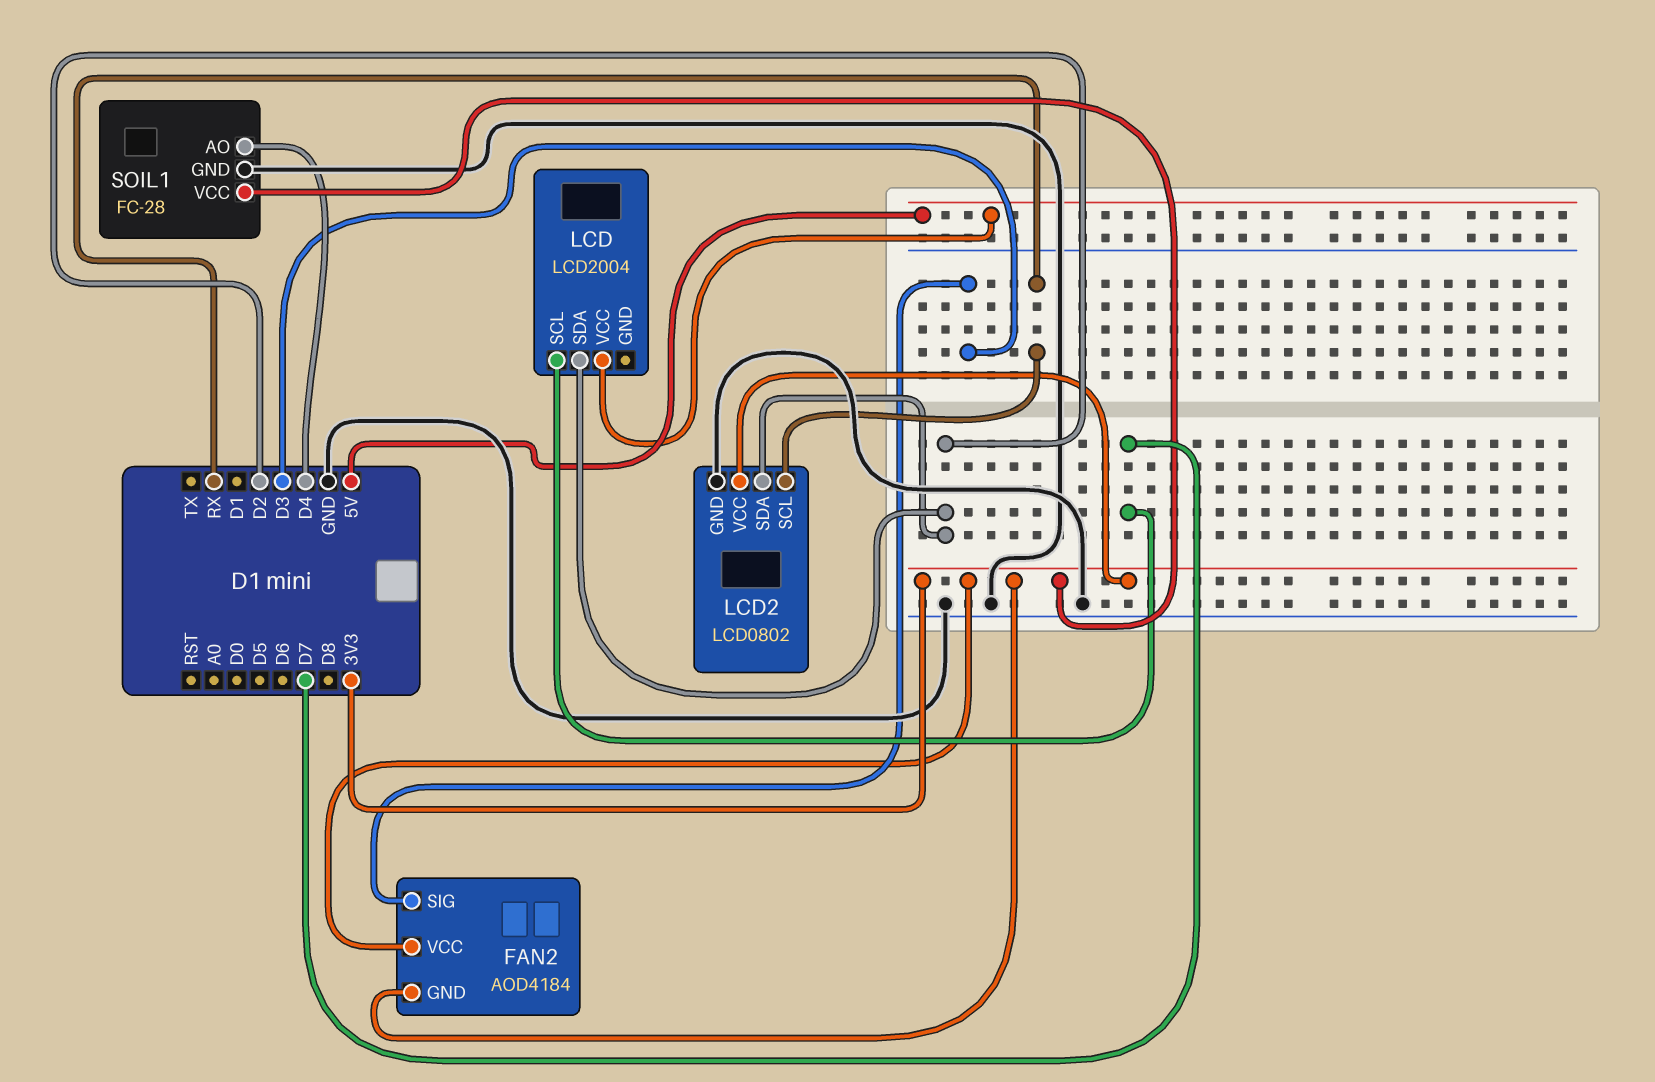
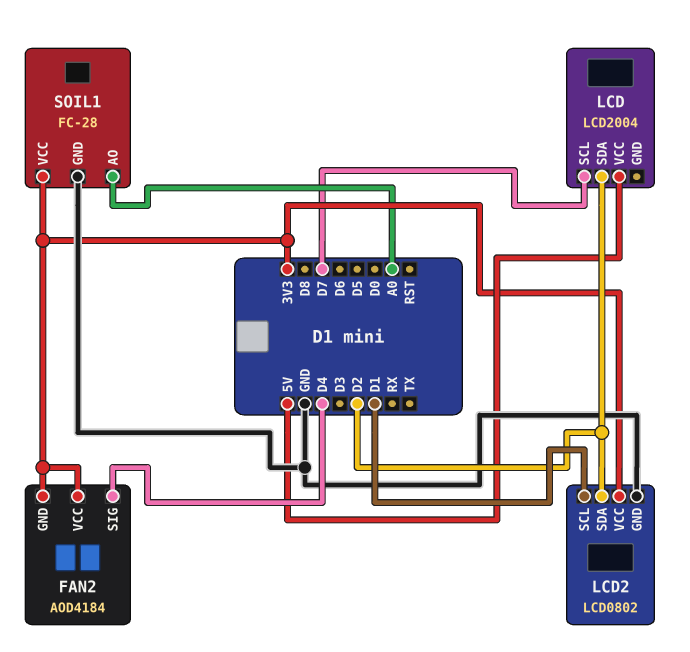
FAN2 pin SIG: D3 -> D4
LCD2 pin SCL: RX -> D1
SOIL1 pin AO: D4 -> A0

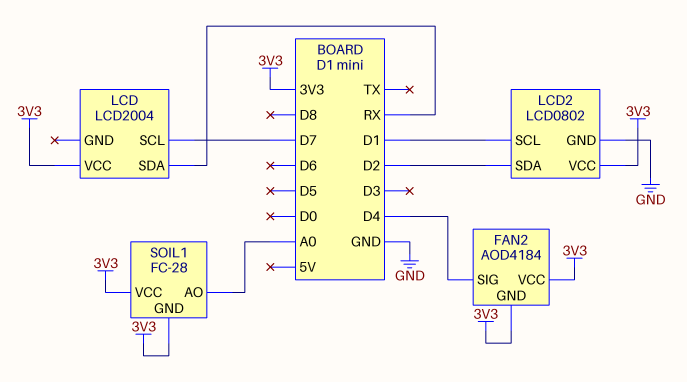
LCD pin SDA: D2 -> RX
LCD pin VCC: 5V -> 3V3
SOIL1 pin GND: GND -> 3V3

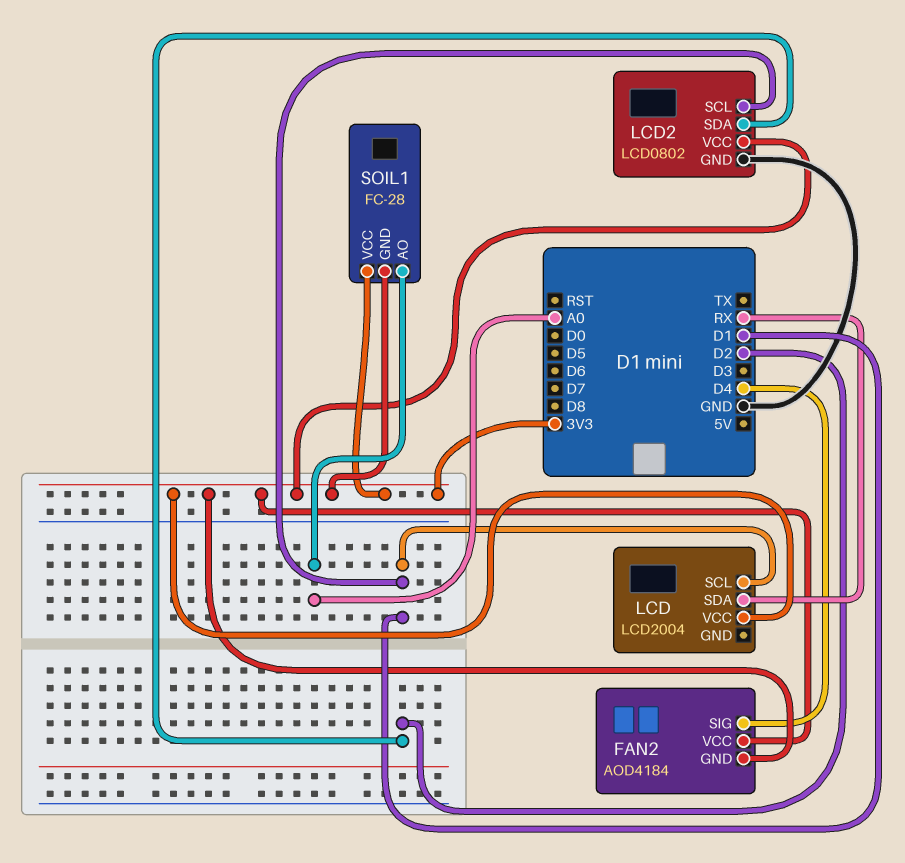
LCD pin SCL: D7 -> D1

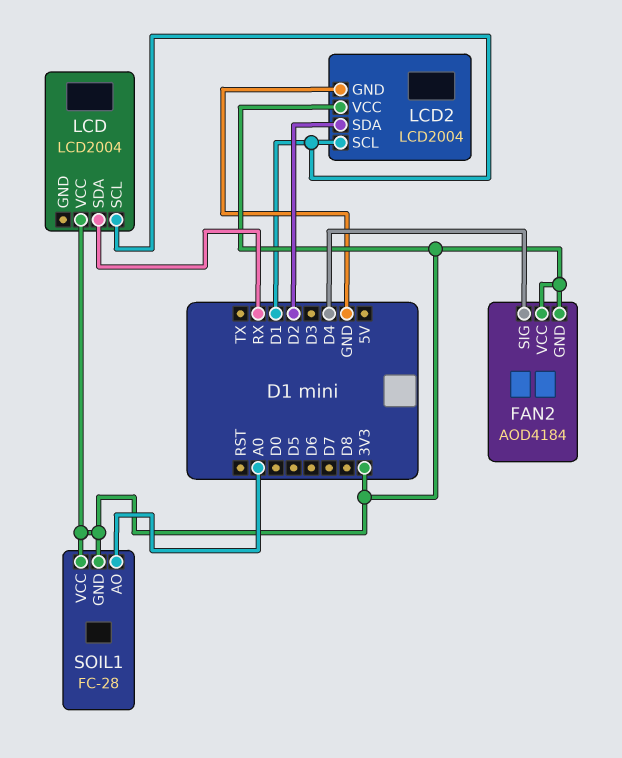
LCD2: LCD0802 -> LCD2004

